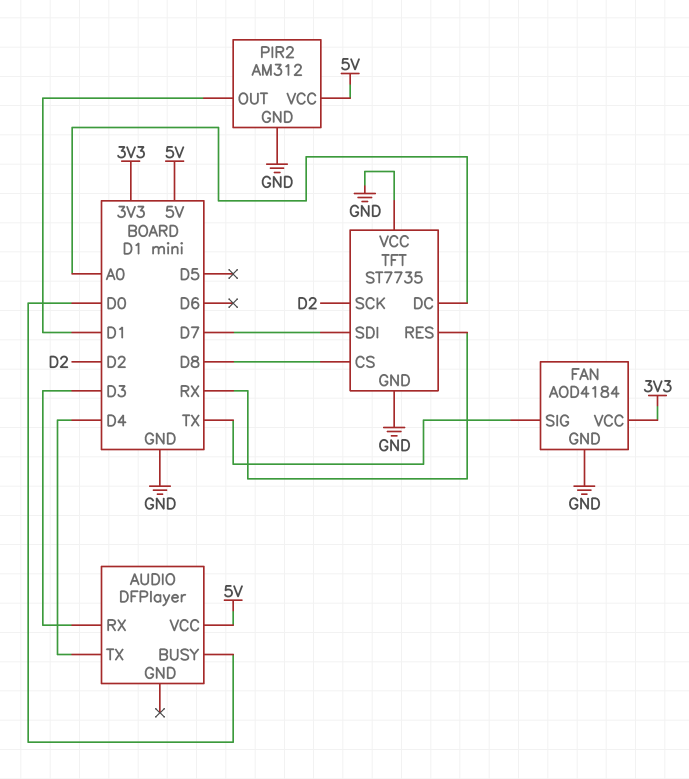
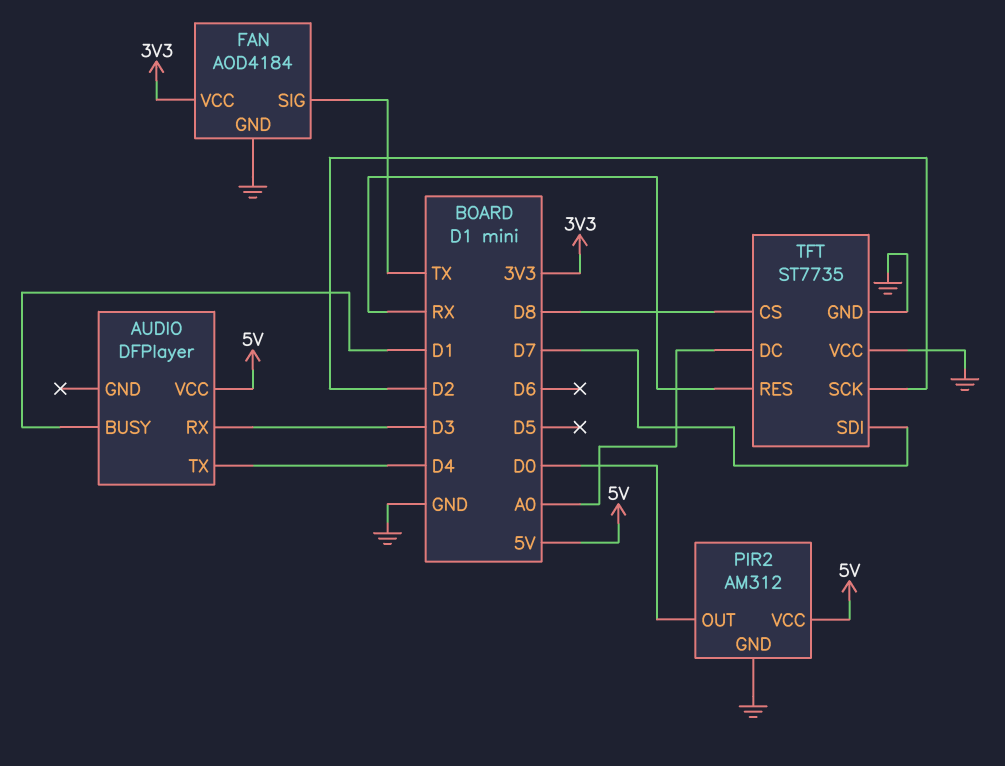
AUDIO pin BUSY: D0 -> D1
PIR2 pin OUT: D1 -> D0

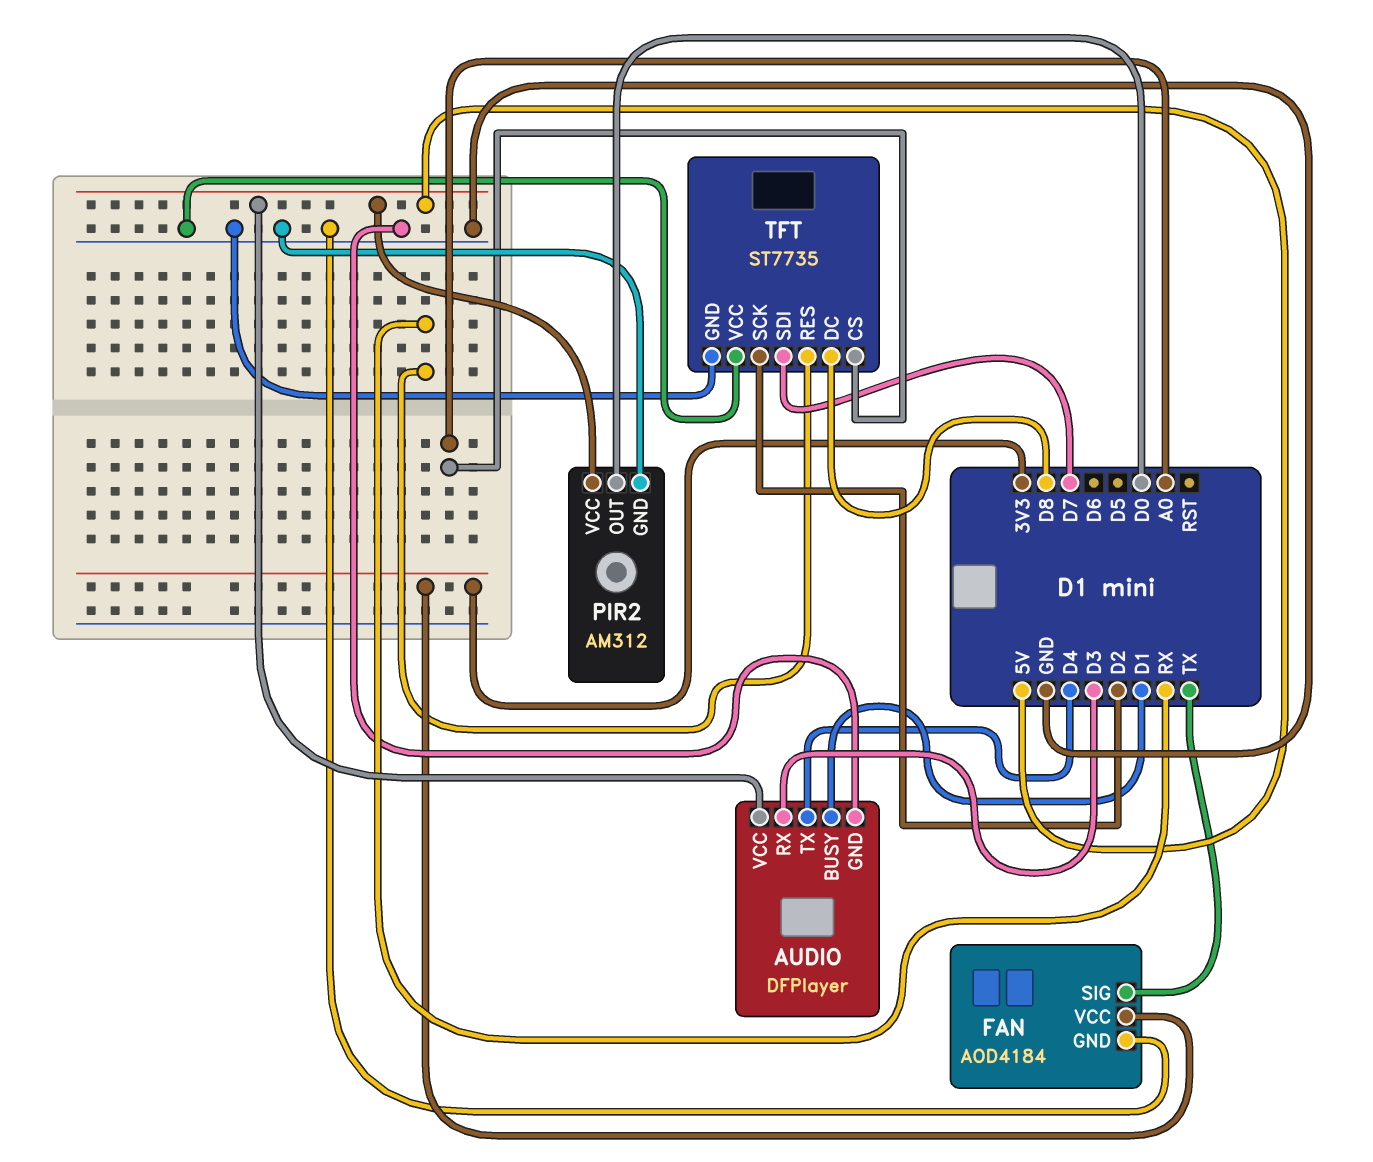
AUDIO pin GND: none -> GND
TFT pin CS: D8 -> A0
TFT pin DC: A0 -> D8

